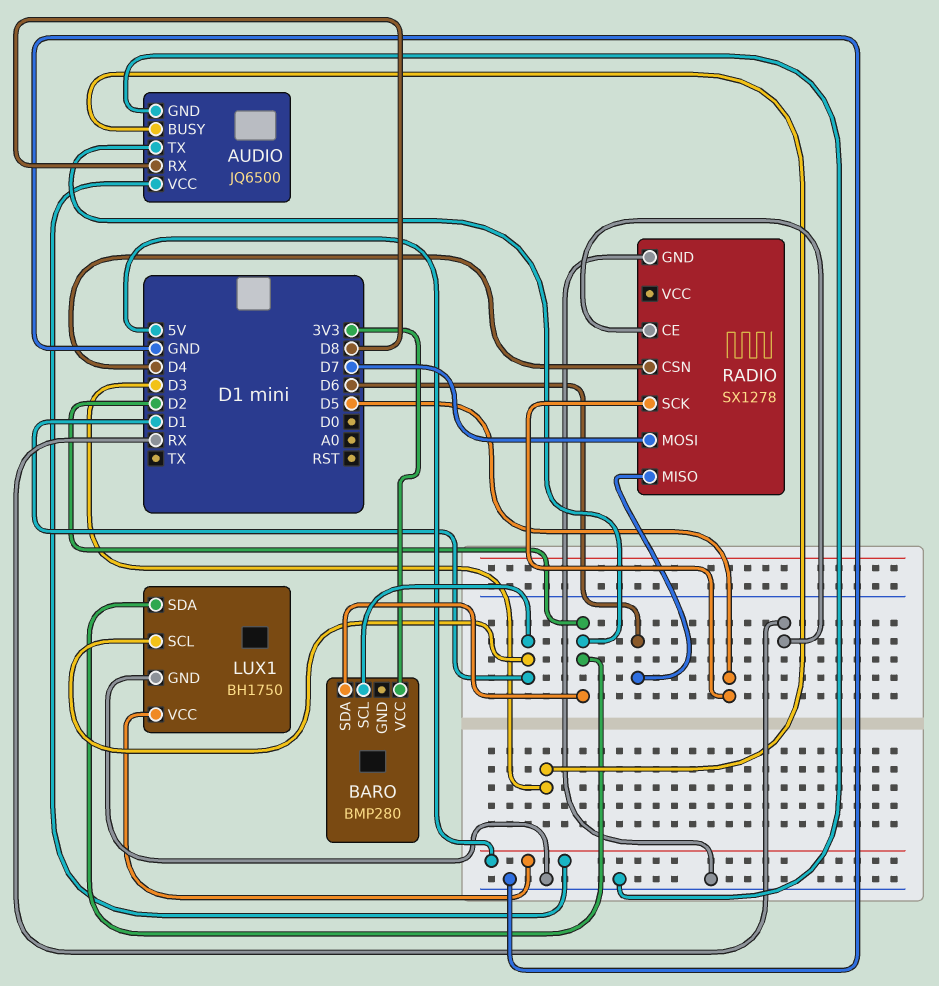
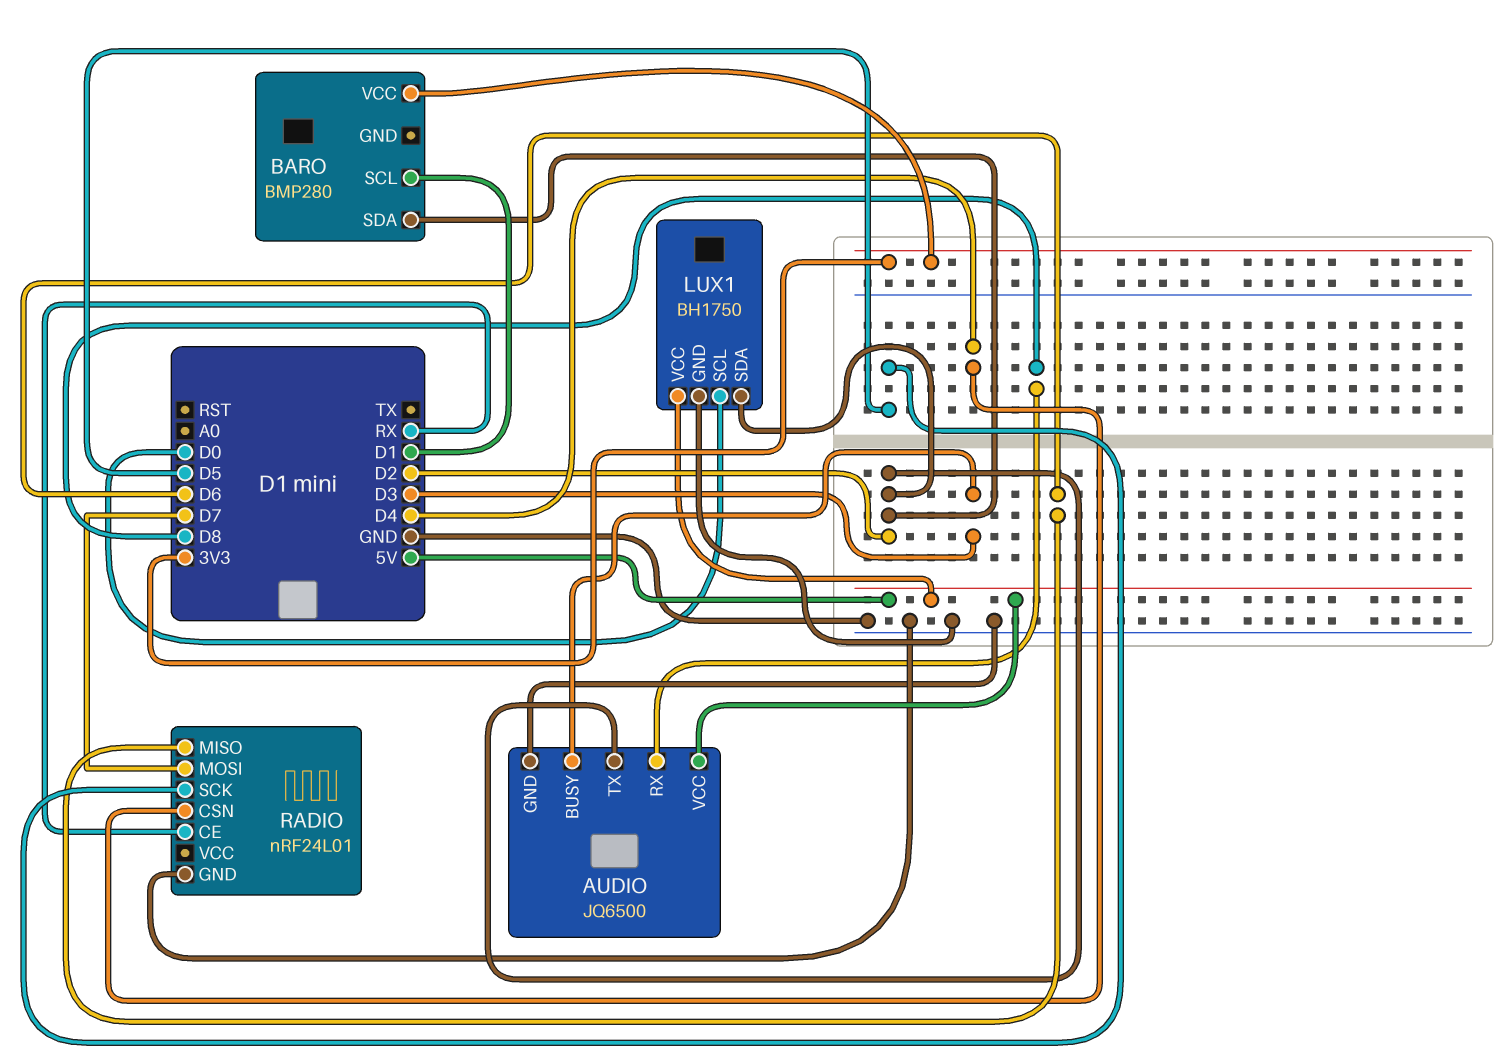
LUX1 pin SCL: D1 -> D0
RADIO: SX1278 -> nRF24L01

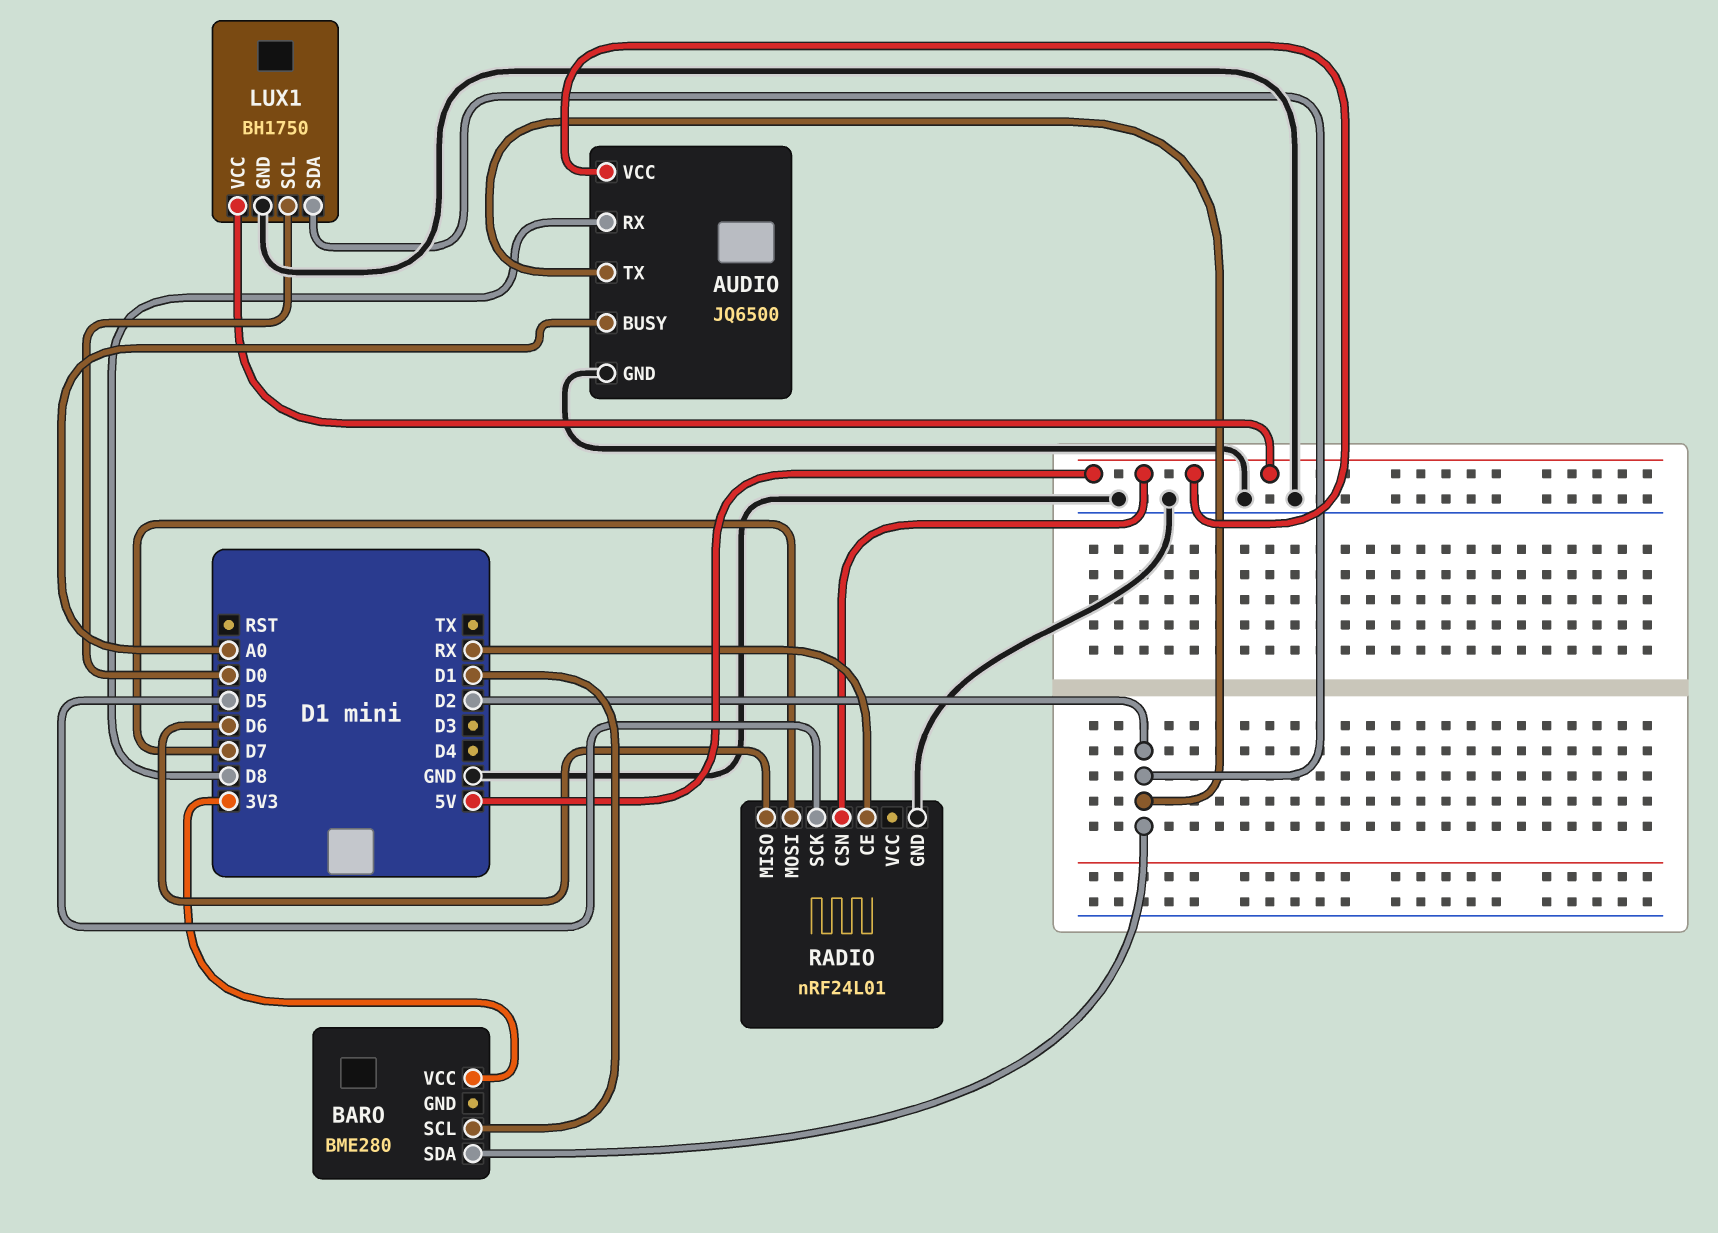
AUDIO pin BUSY: D3 -> A0
BARO: BMP280 -> BME280
RADIO pin CSN: D4 -> 5V

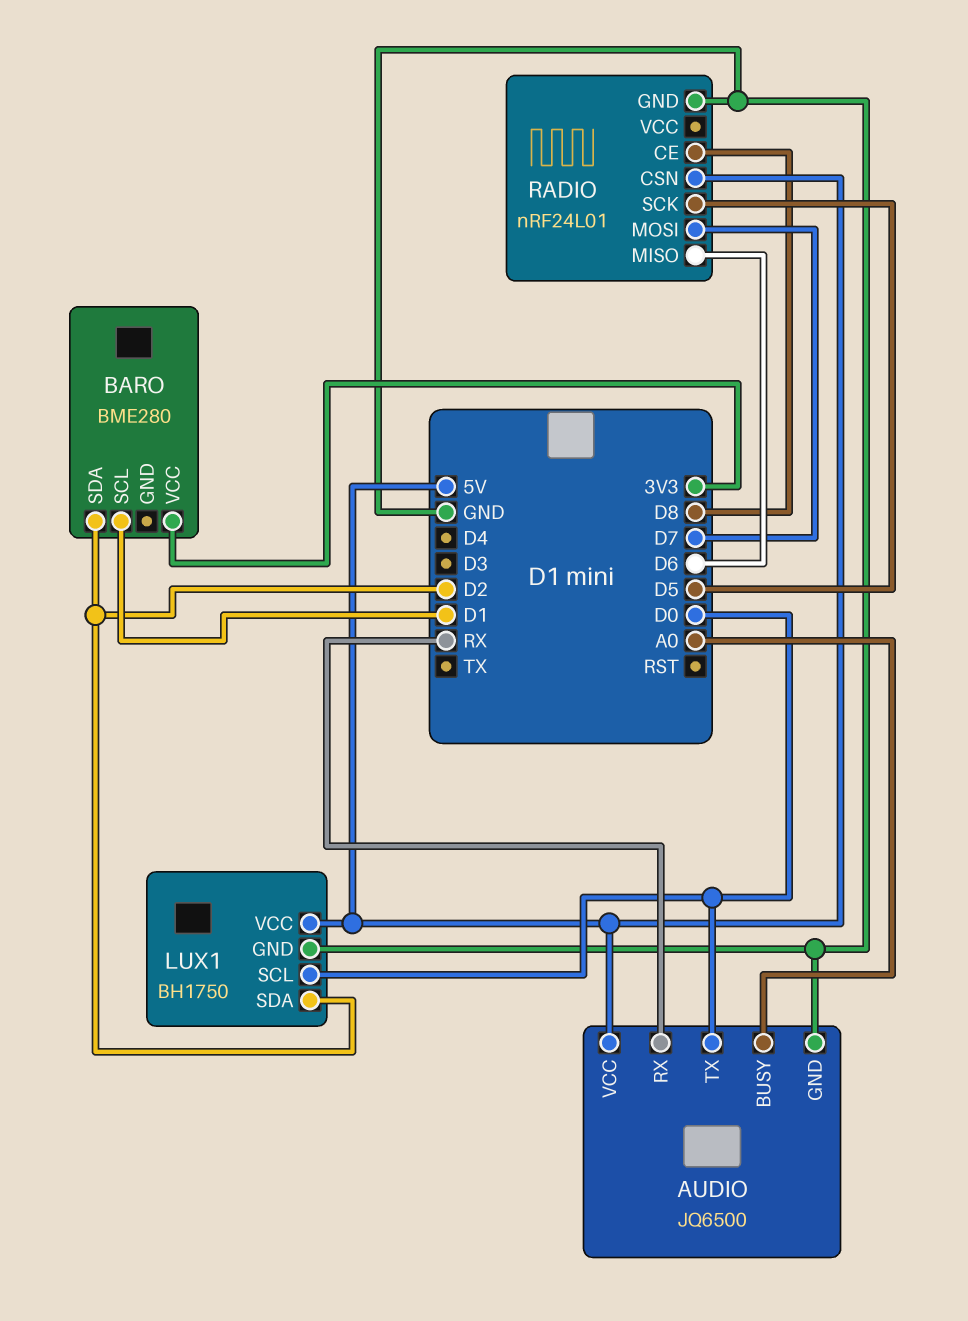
AUDIO pin RX: D8 -> RX
AUDIO pin TX: D2 -> D0
RADIO pin CE: RX -> D8

